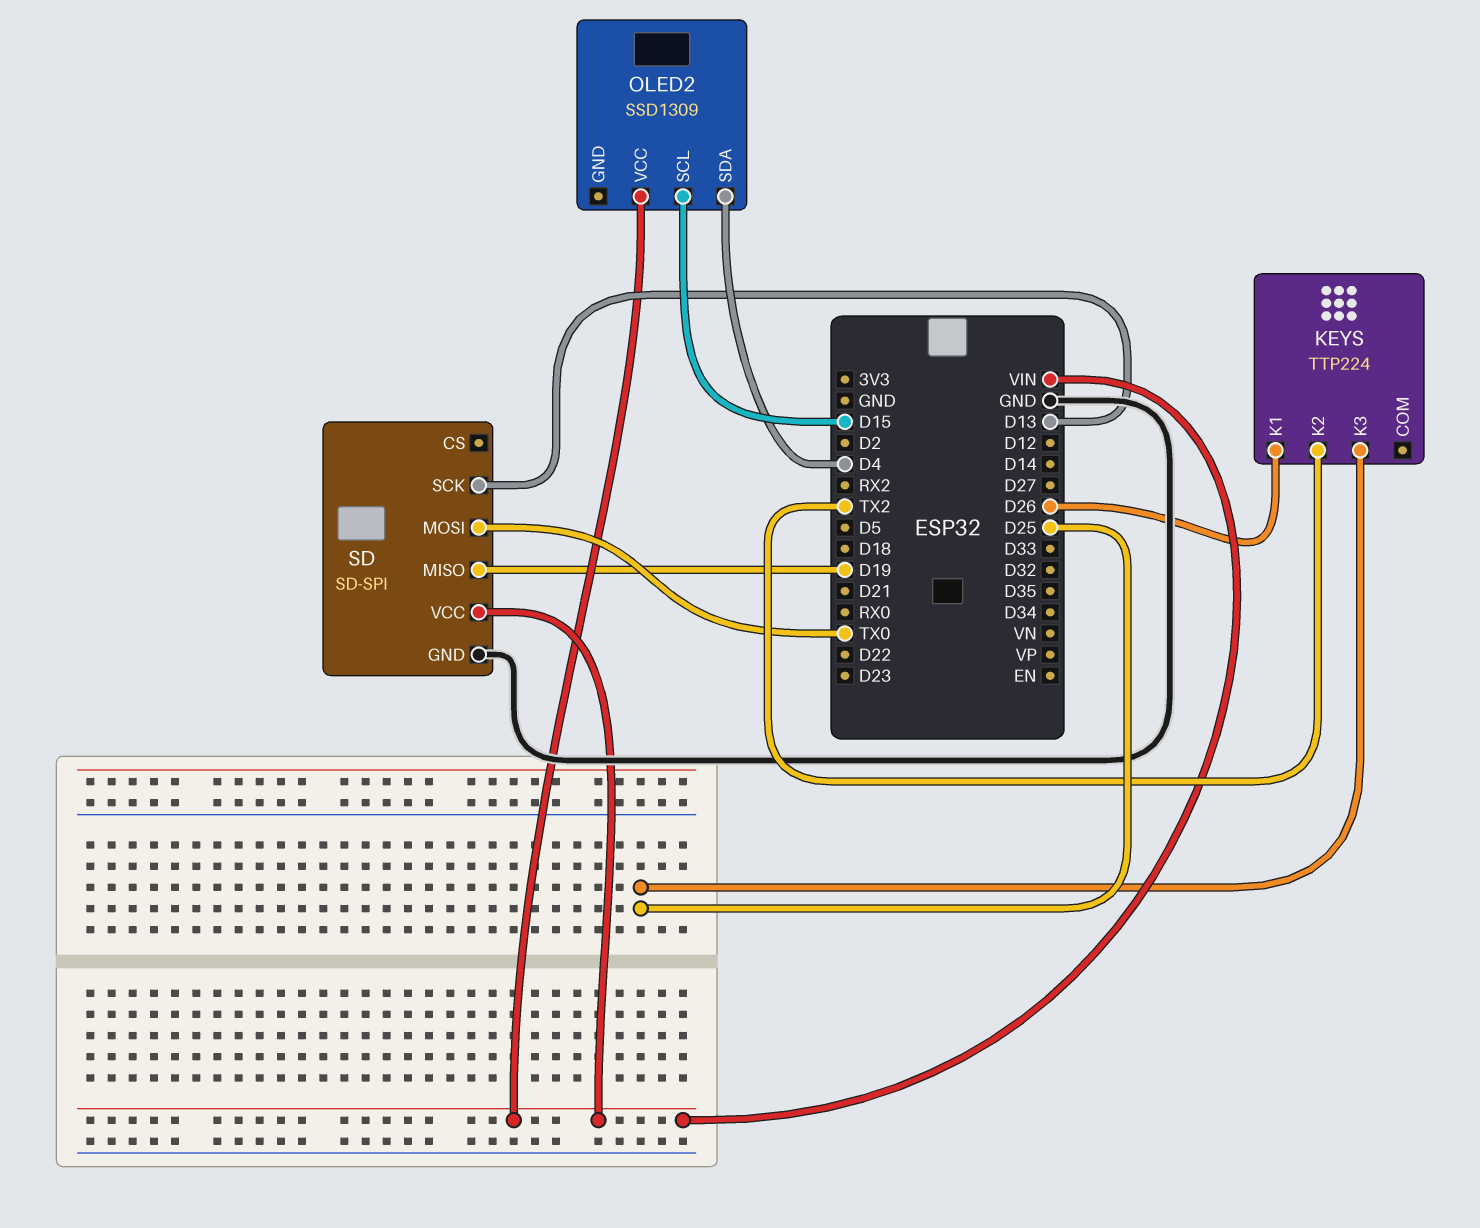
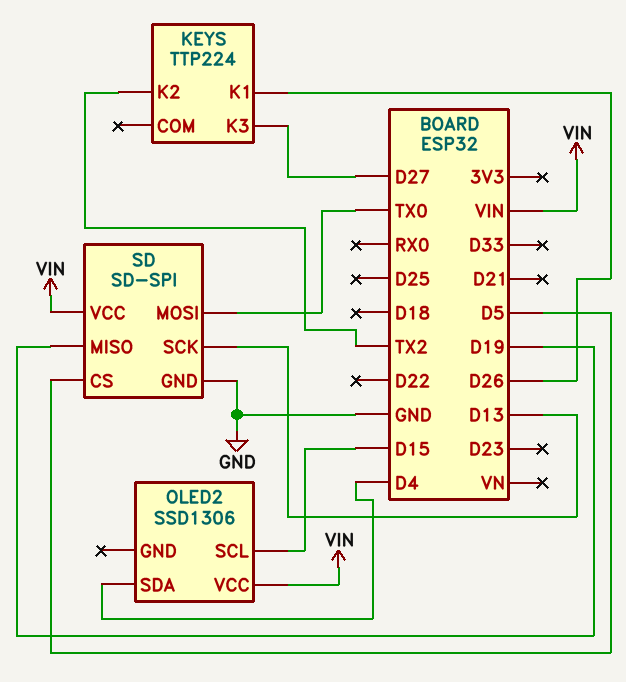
KEYS pin K3: D25 -> D27
OLED2: SSD1309 -> SSD1306
SD pin CS: none -> D5

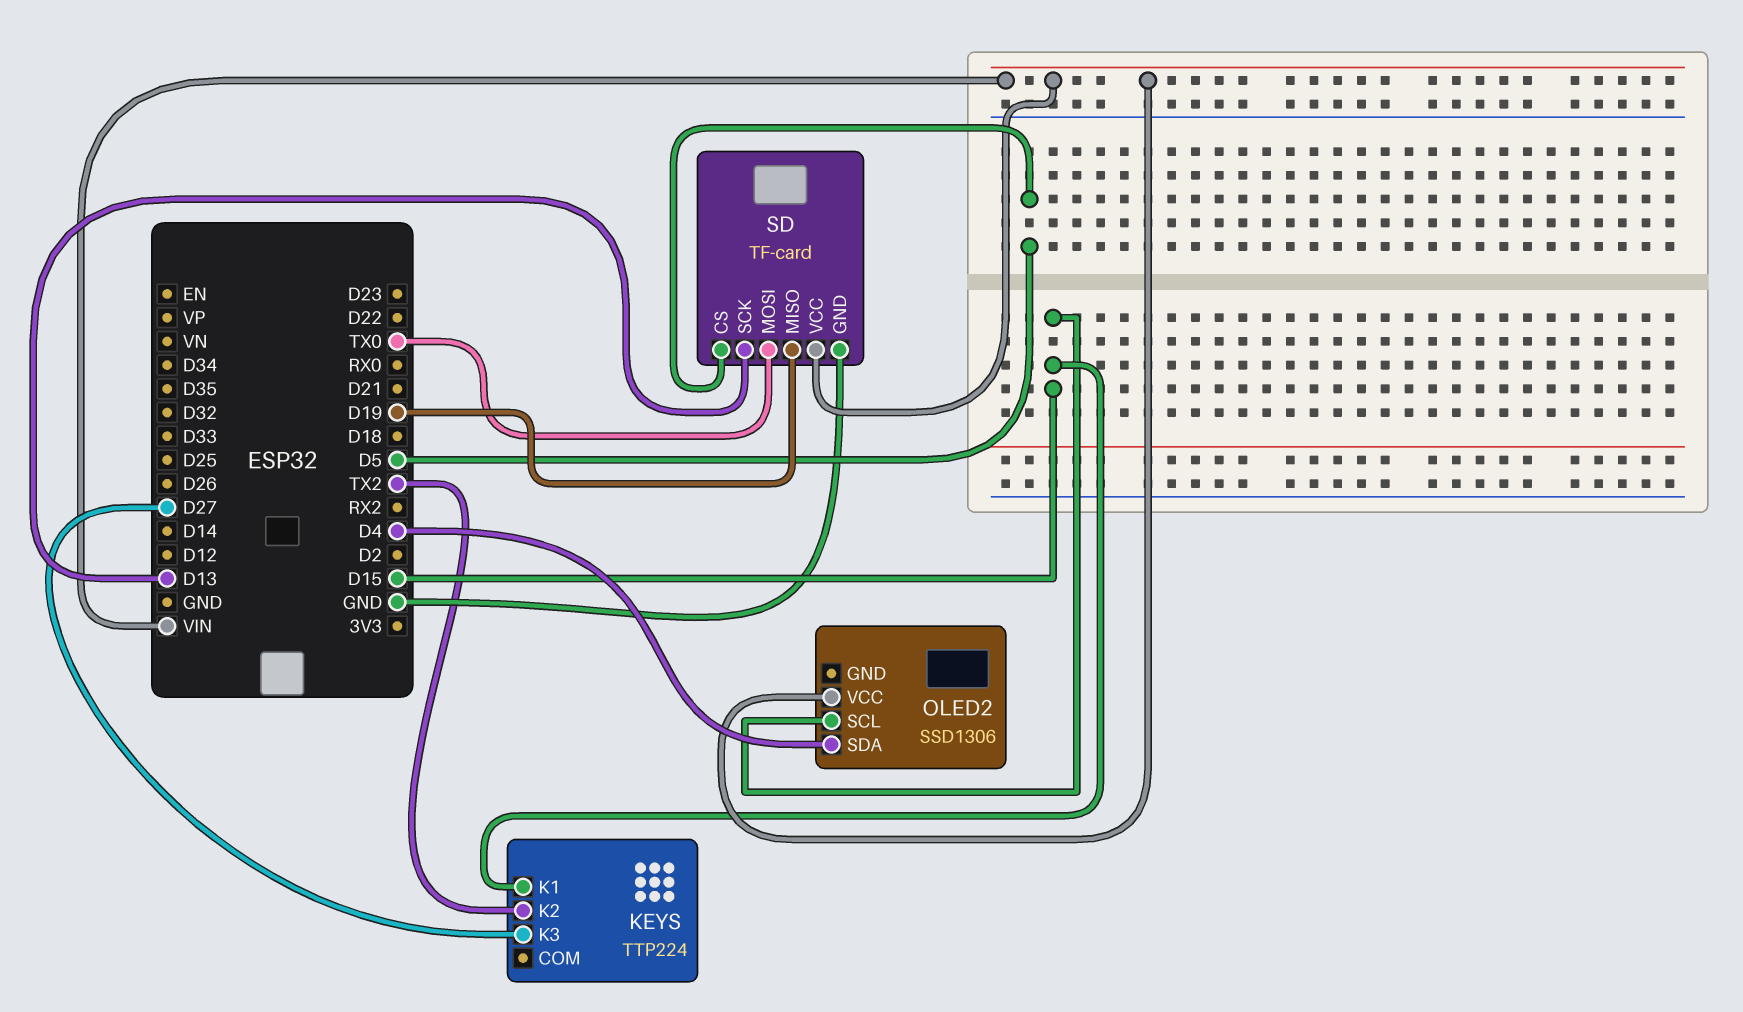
KEYS pin K1: D26 -> D15
SD: SD-SPI -> TF-card

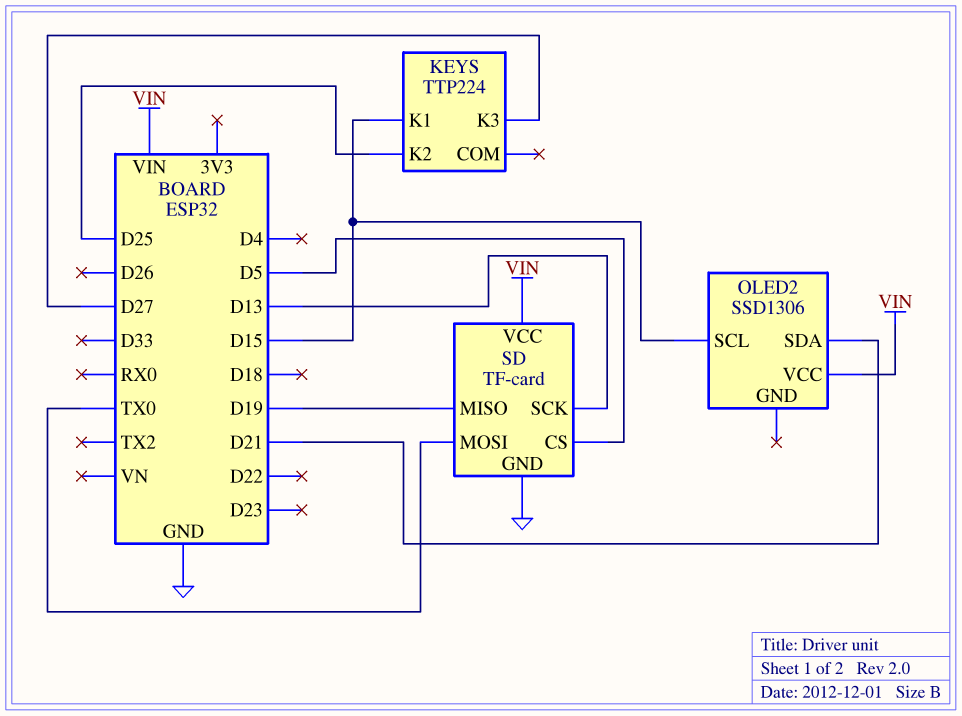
KEYS pin K2: TX2 -> D25
OLED2 pin SDA: D4 -> D21

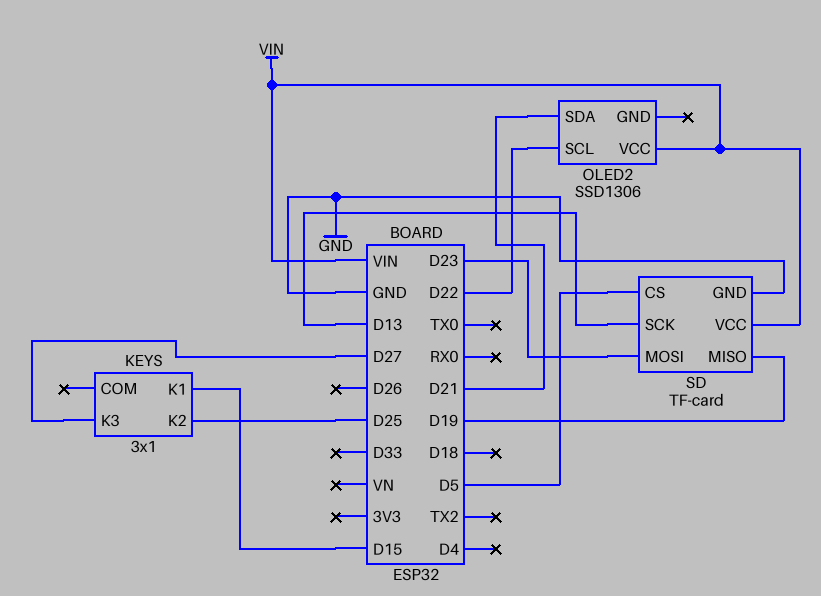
KEYS: TTP224 -> 3x1
OLED2 pin SCL: D15 -> D22
SD pin MOSI: TX0 -> D23

